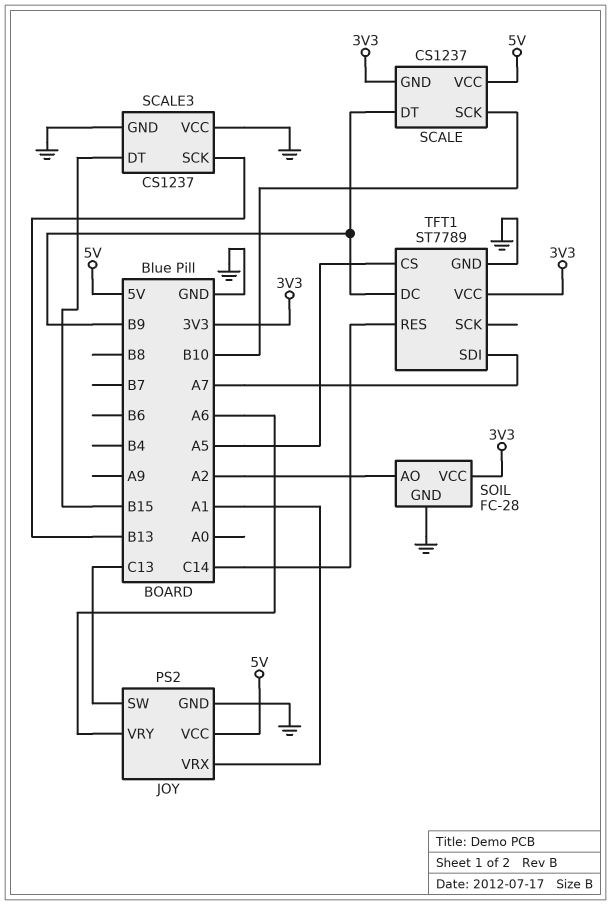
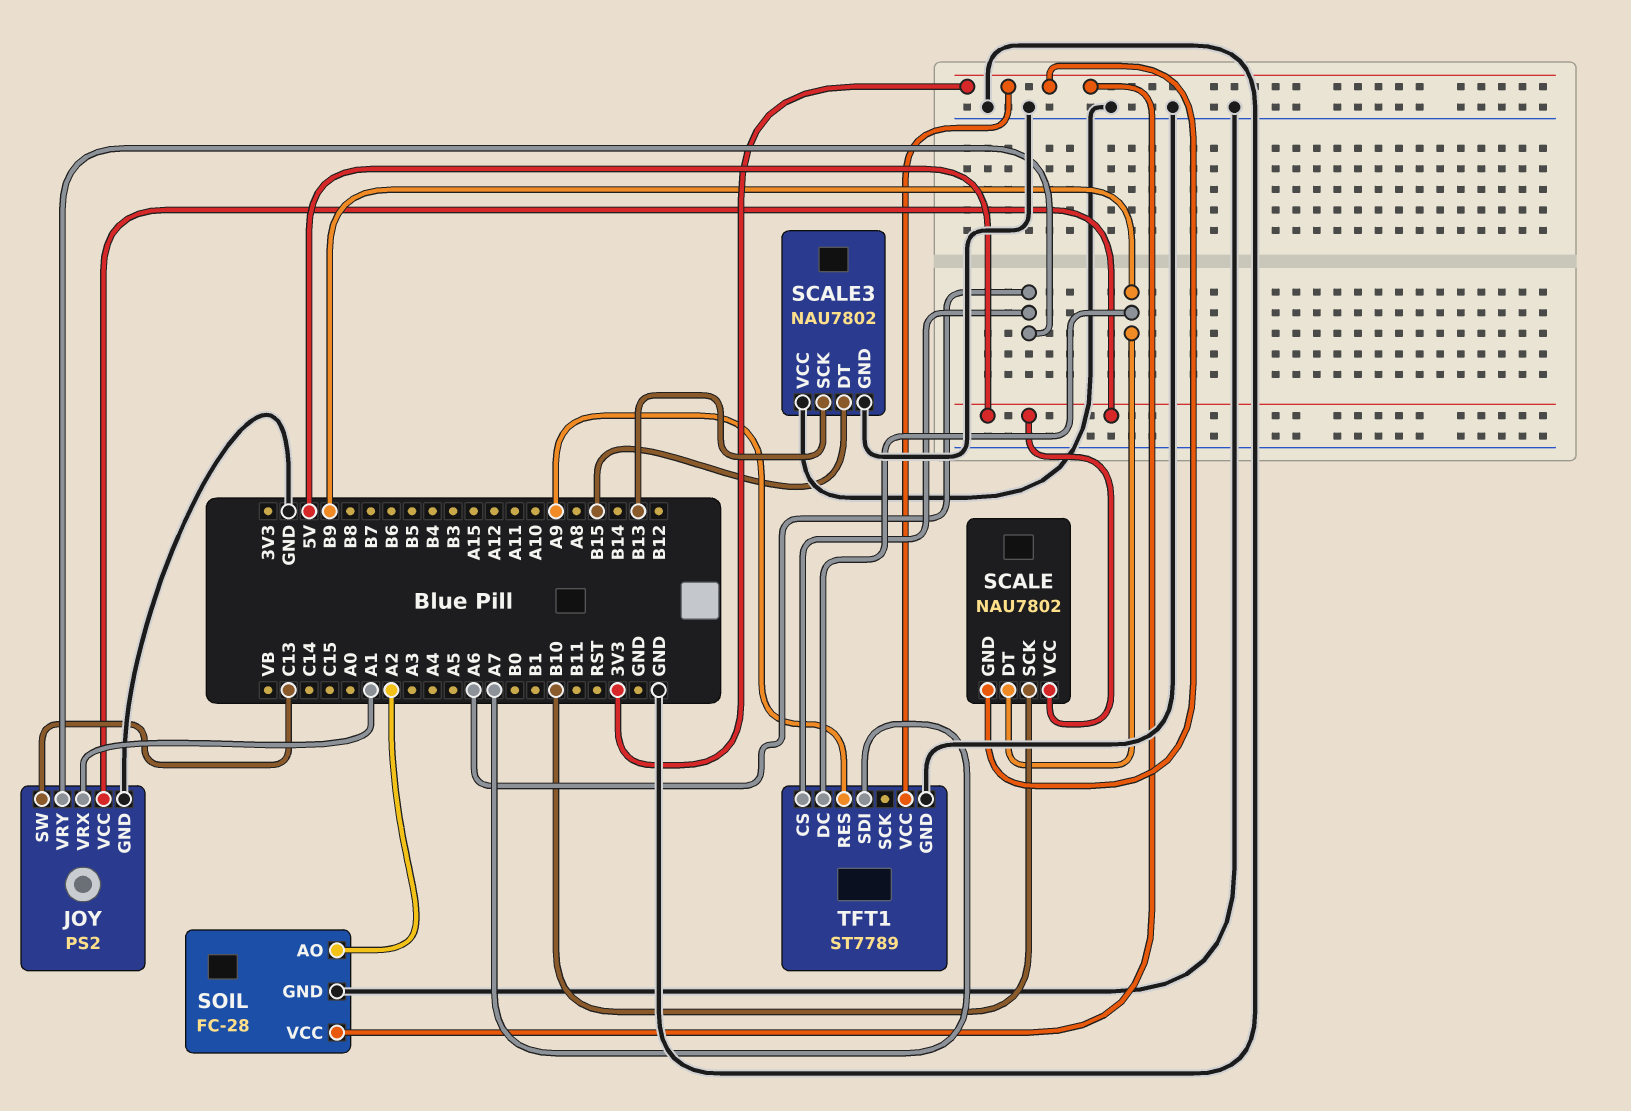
SCALE: CS1237 -> NAU7802
SCALE3: CS1237 -> NAU7802
TFT1 pin CS: A5 -> A6
TFT1 pin RES: C14 -> A9

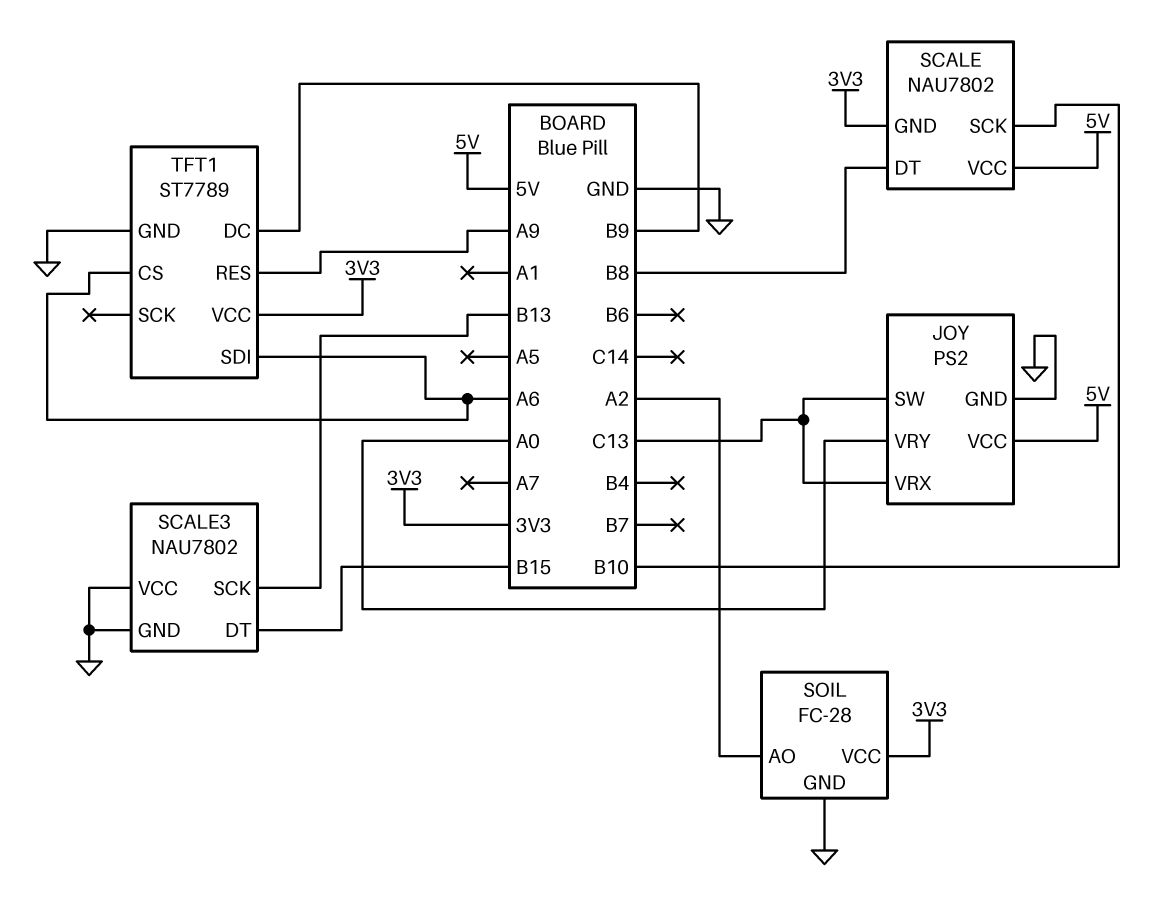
JOY pin VRX: A1 -> C13
JOY pin VRY: A6 -> A0
SCALE pin DT: B9 -> B8
TFT1 pin SDI: A7 -> A6

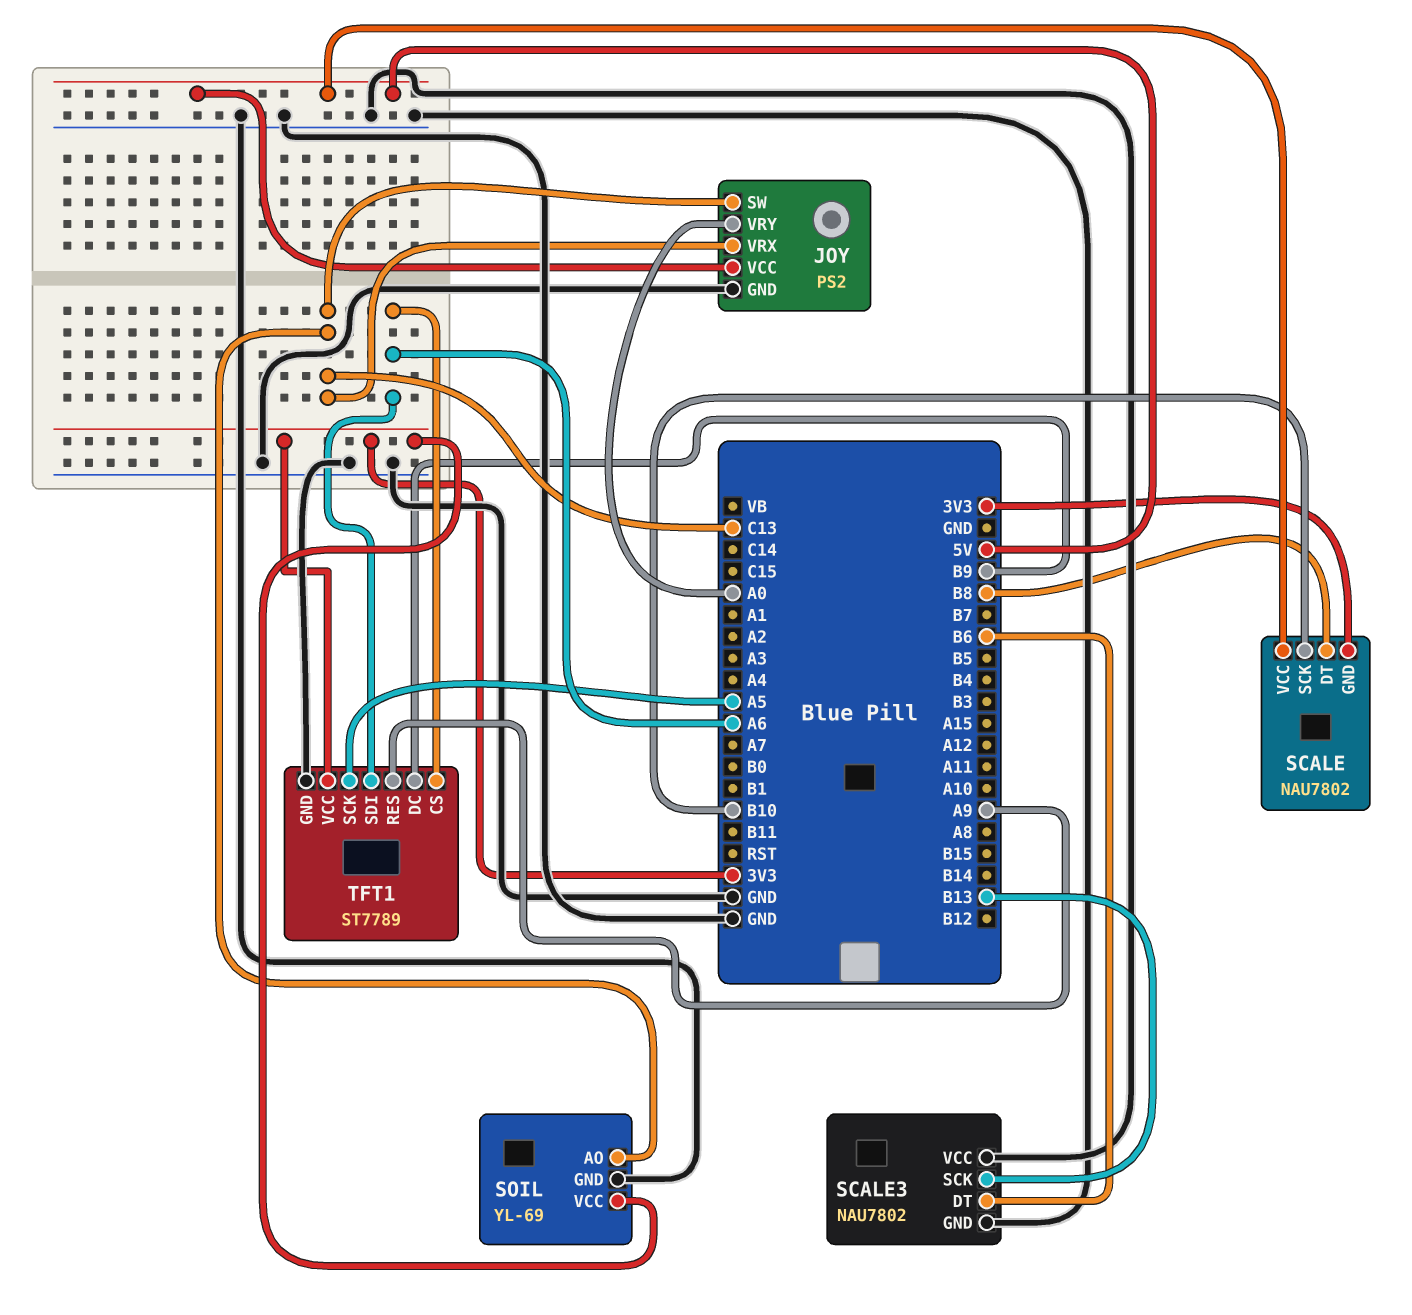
SCALE3 pin DT: B15 -> B6
SOIL: FC-28 -> YL-69
SOIL pin AO: A2 -> C13
TFT1 pin SCK: none -> A5

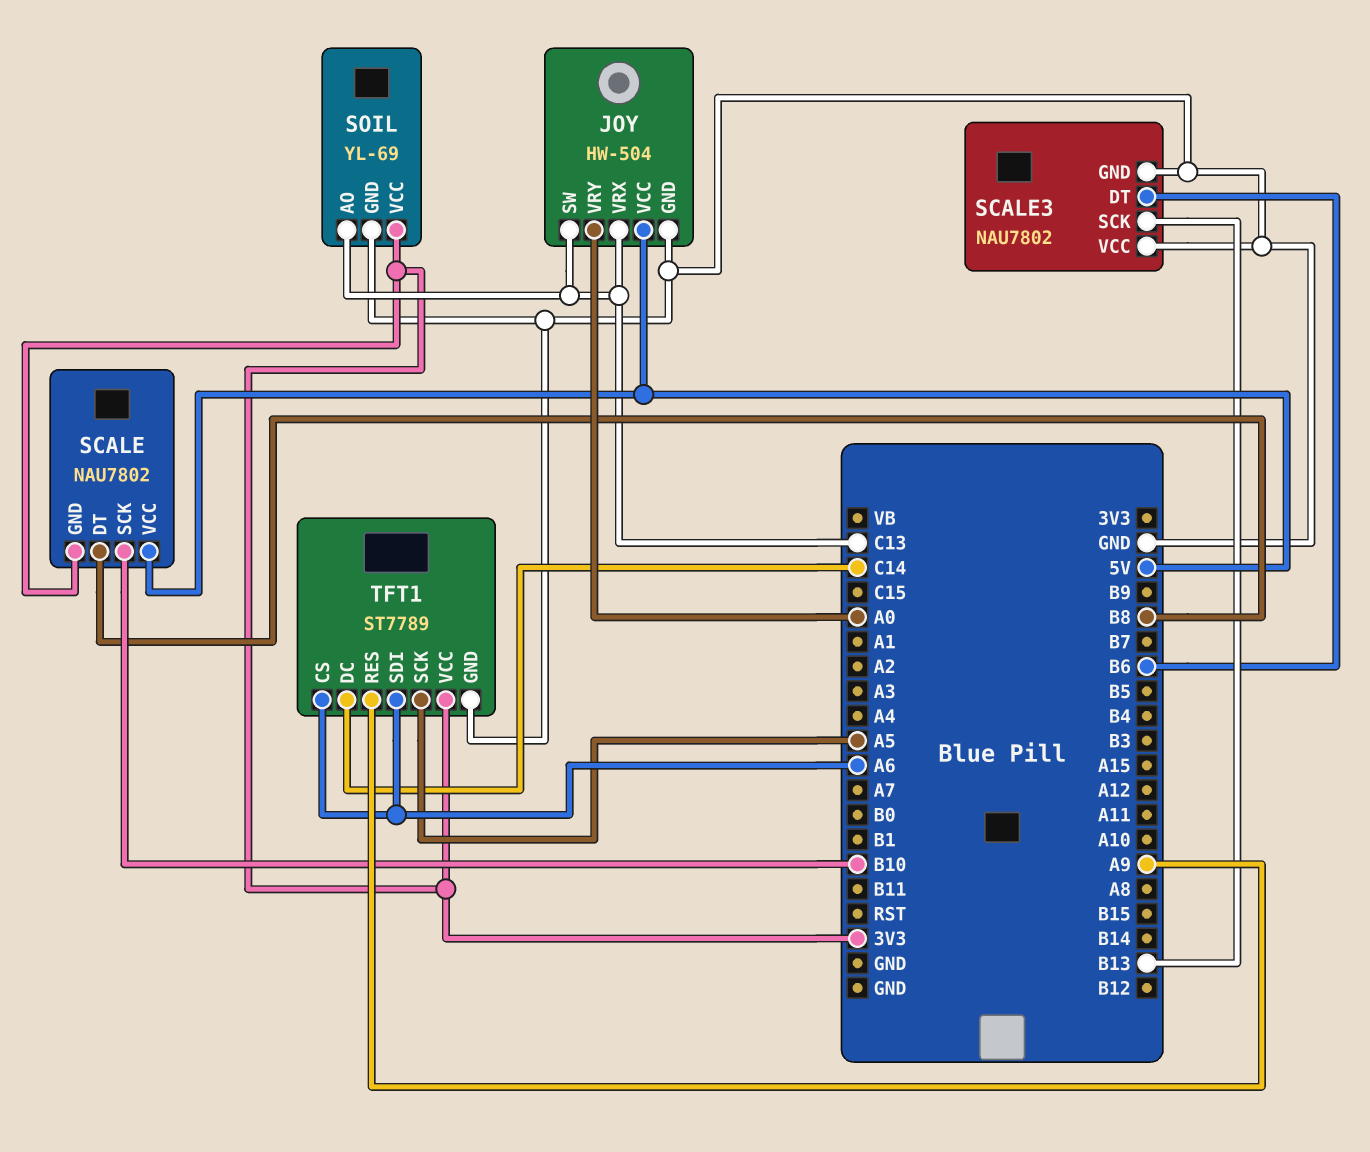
JOY: PS2 -> HW-504
TFT1 pin DC: B9 -> C14

